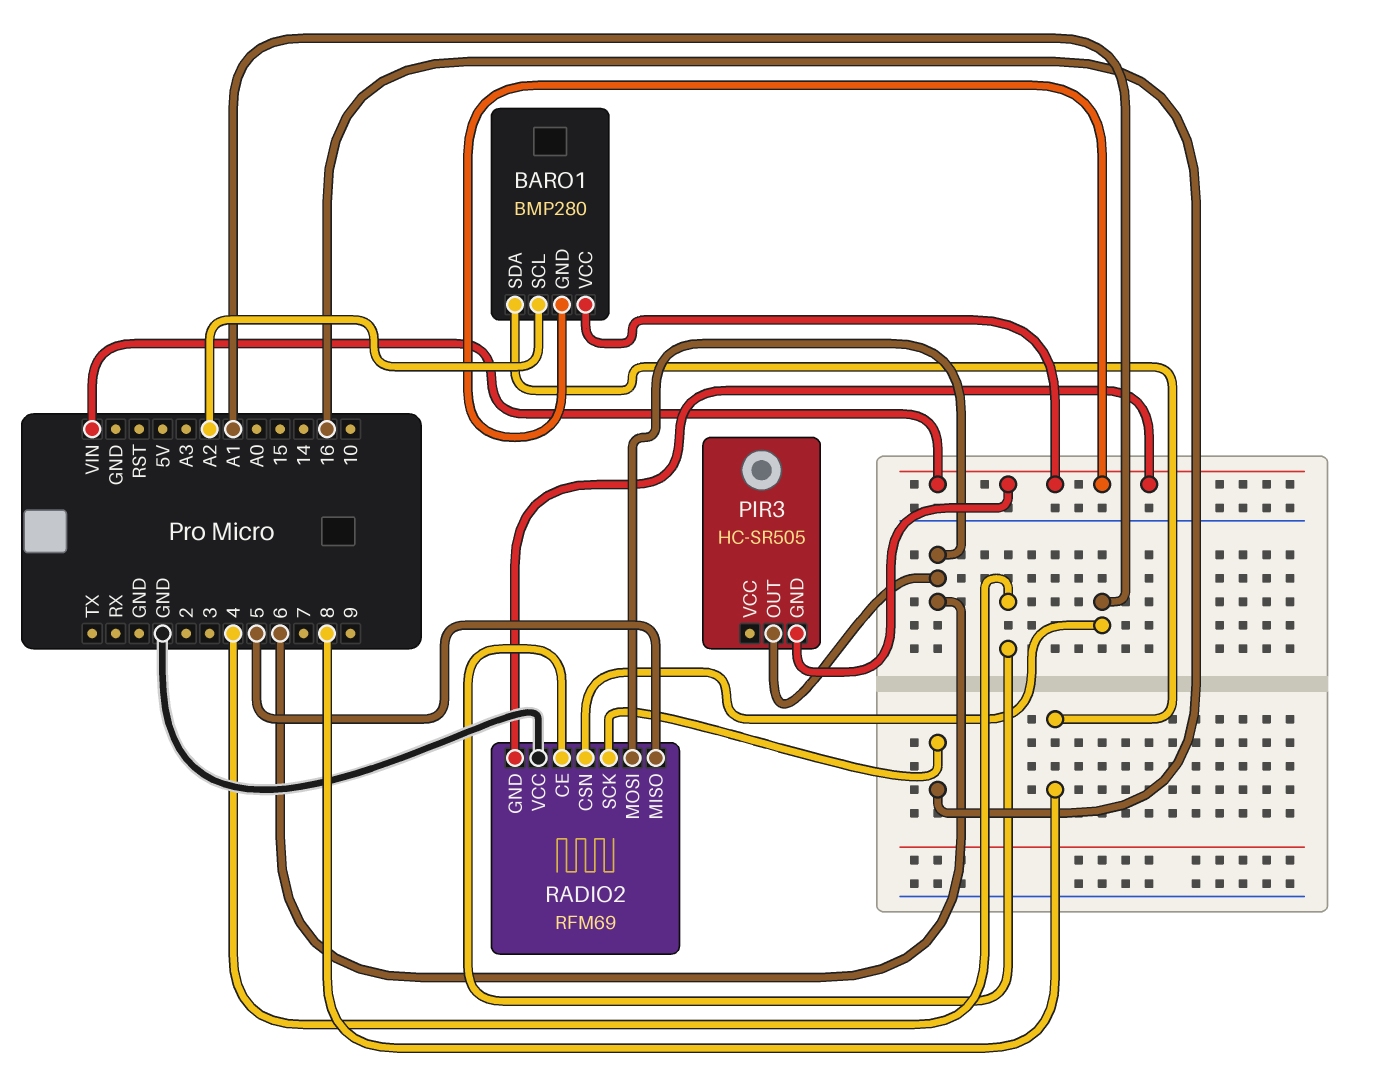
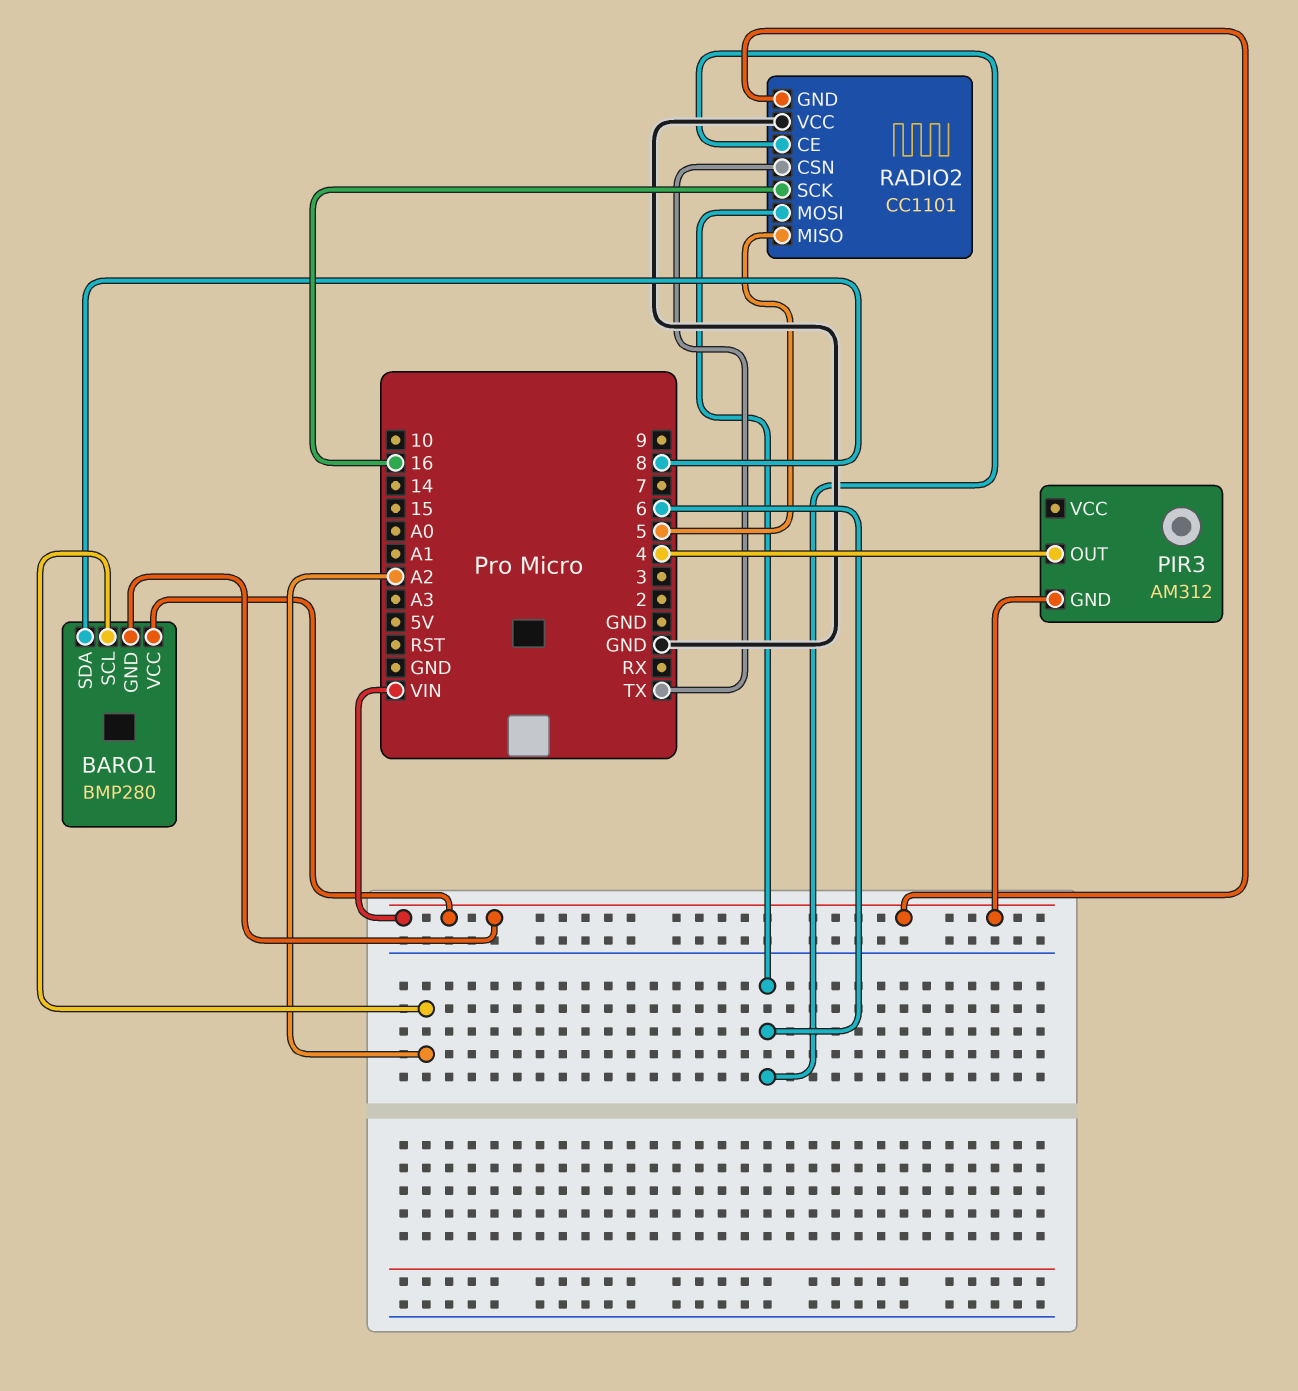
PIR3: HC-SR505 -> AM312
PIR3 pin OUT: 6 -> 4
RADIO2: RFM69 -> CC1101
RADIO2 pin CE: 4 -> 6
RADIO2 pin CSN: A1 -> TX

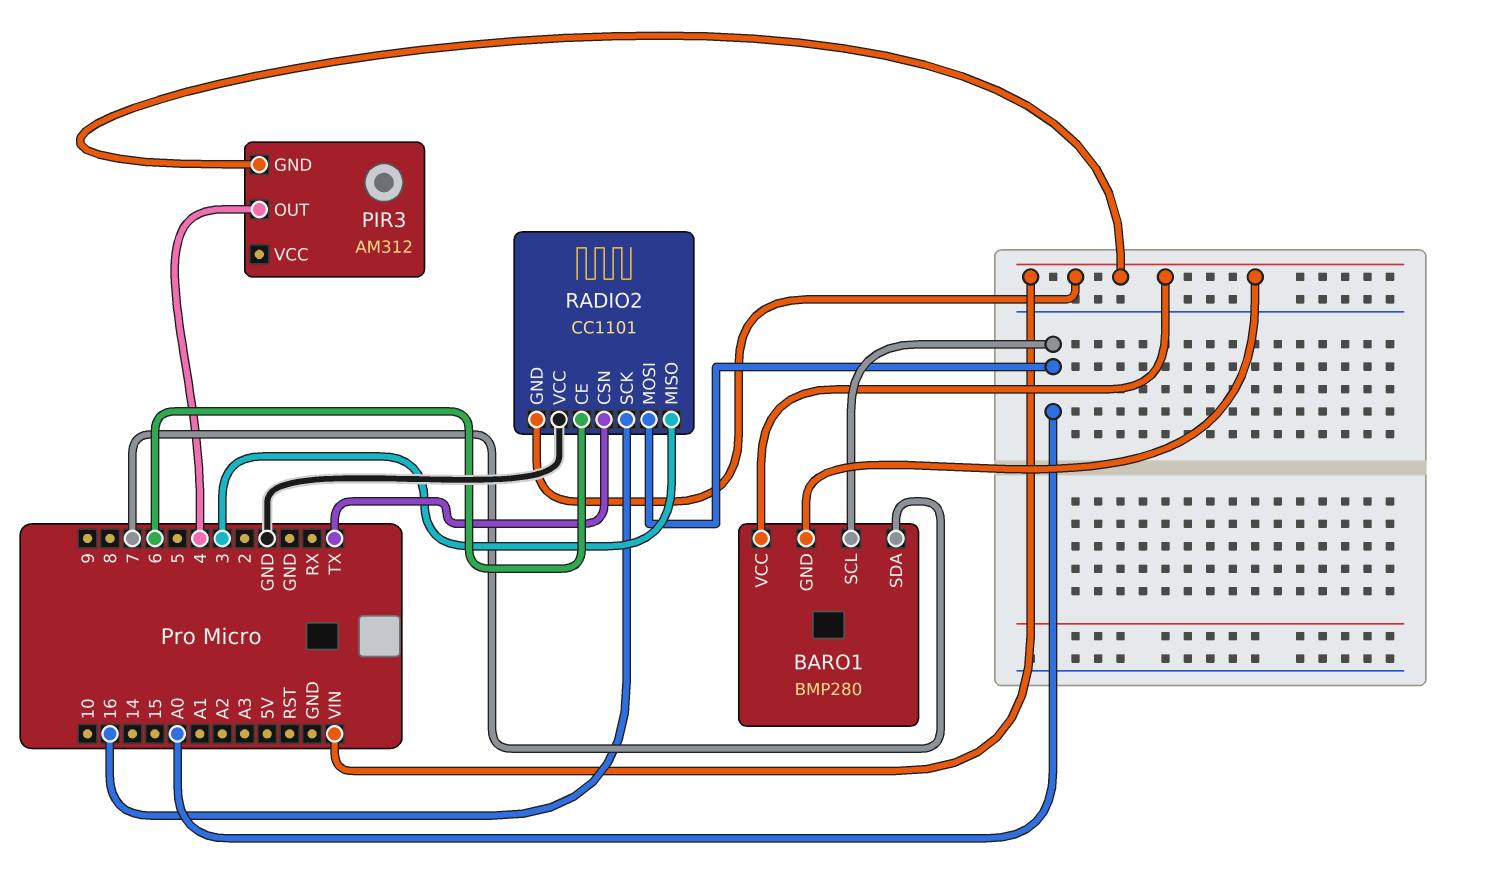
BARO1 pin SCL: A2 -> A0
BARO1 pin SDA: 8 -> 7
RADIO2 pin MISO: 5 -> 3
RADIO2 pin MOSI: 6 -> A0

